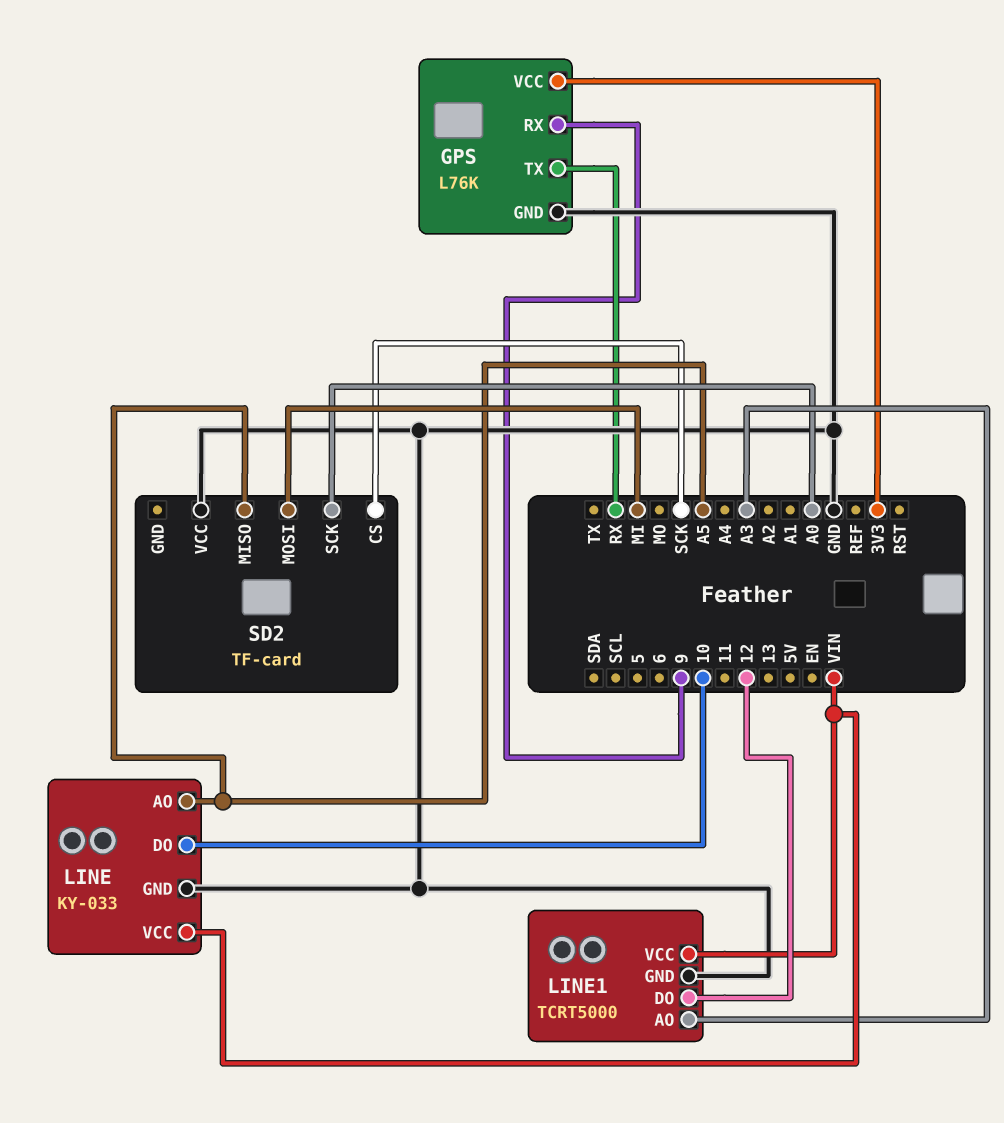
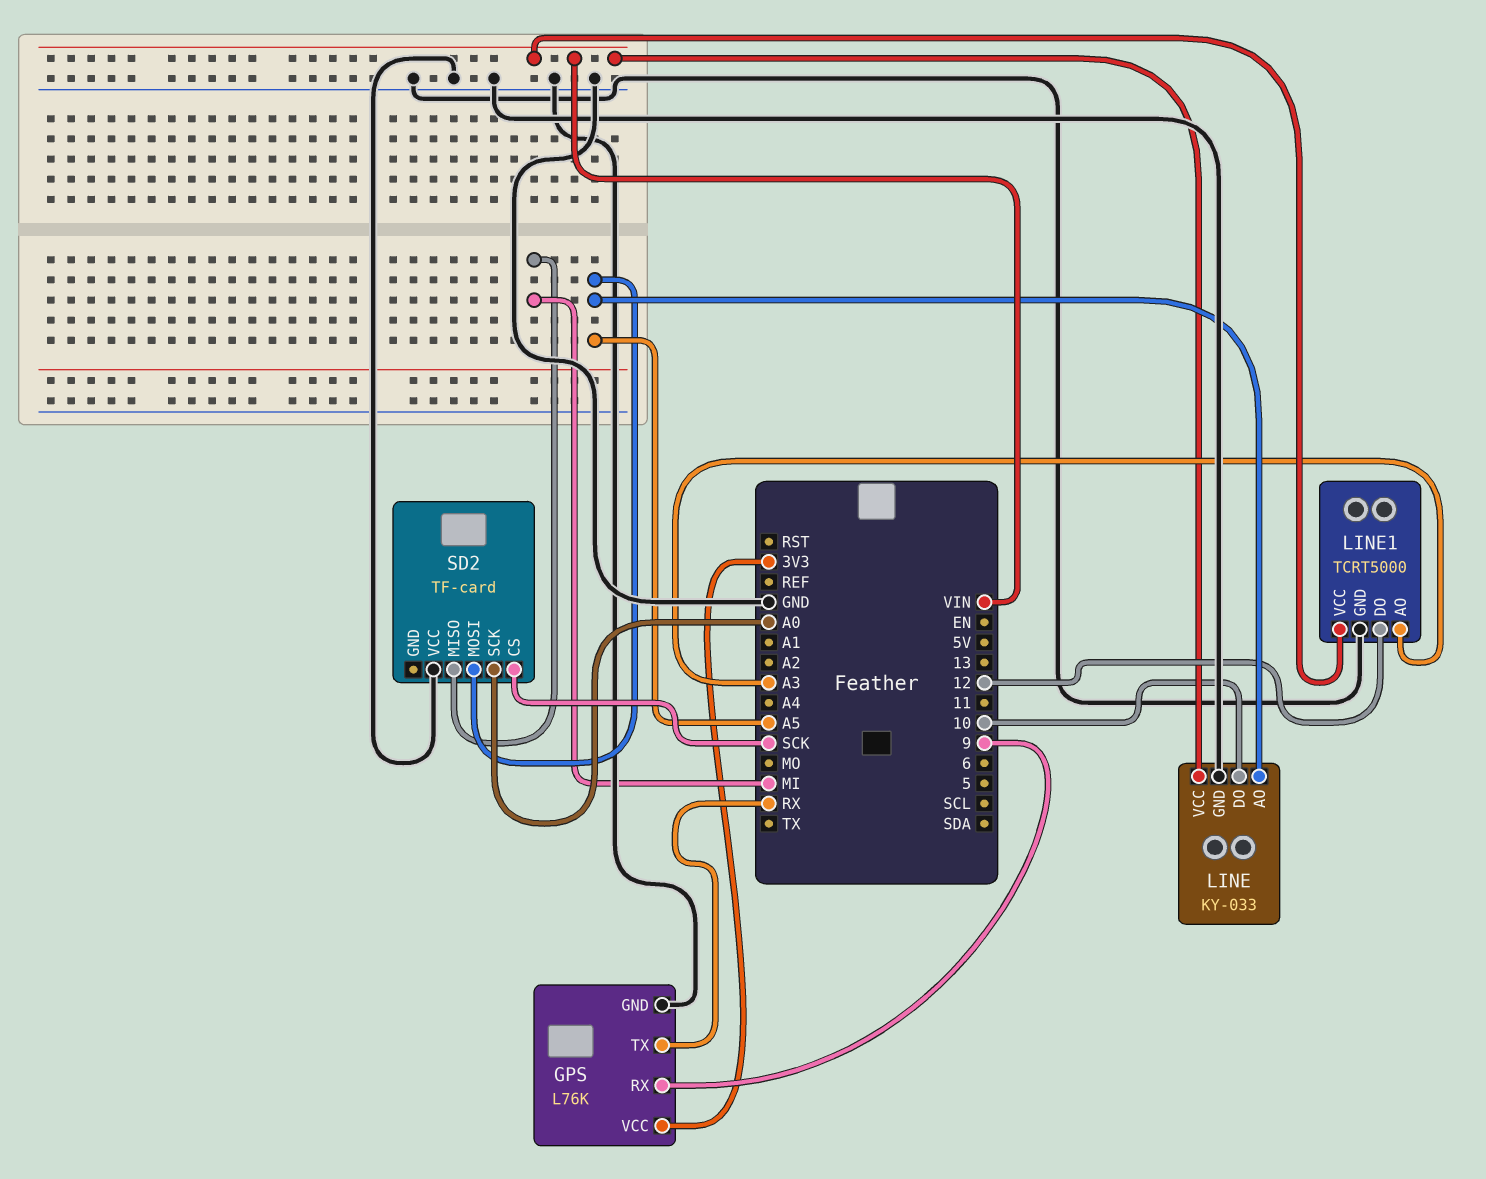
SD2 pin MISO: A5 -> MI
SD2 pin MOSI: MI -> A5

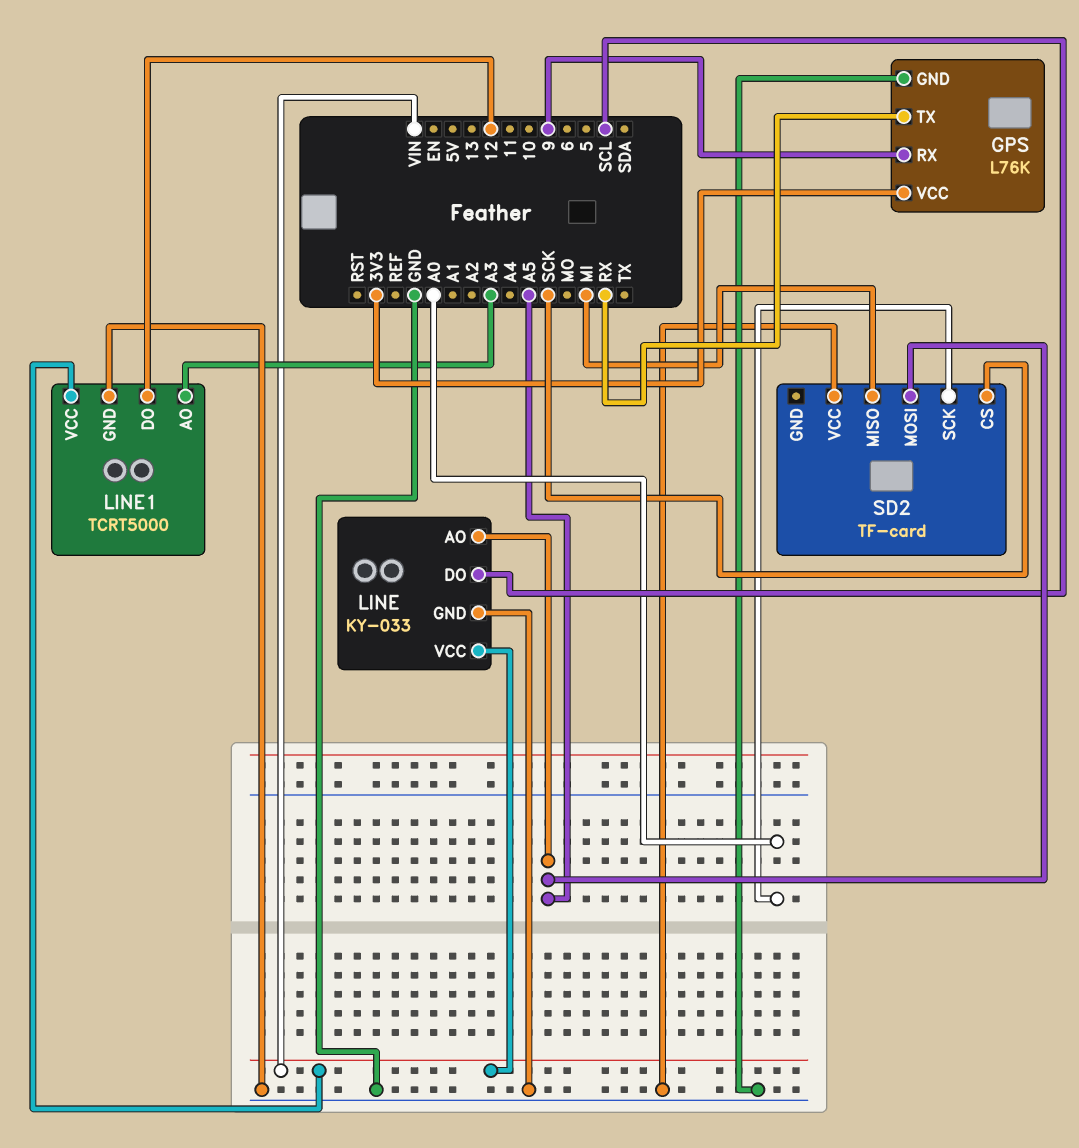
LINE pin DO: 10 -> SCL

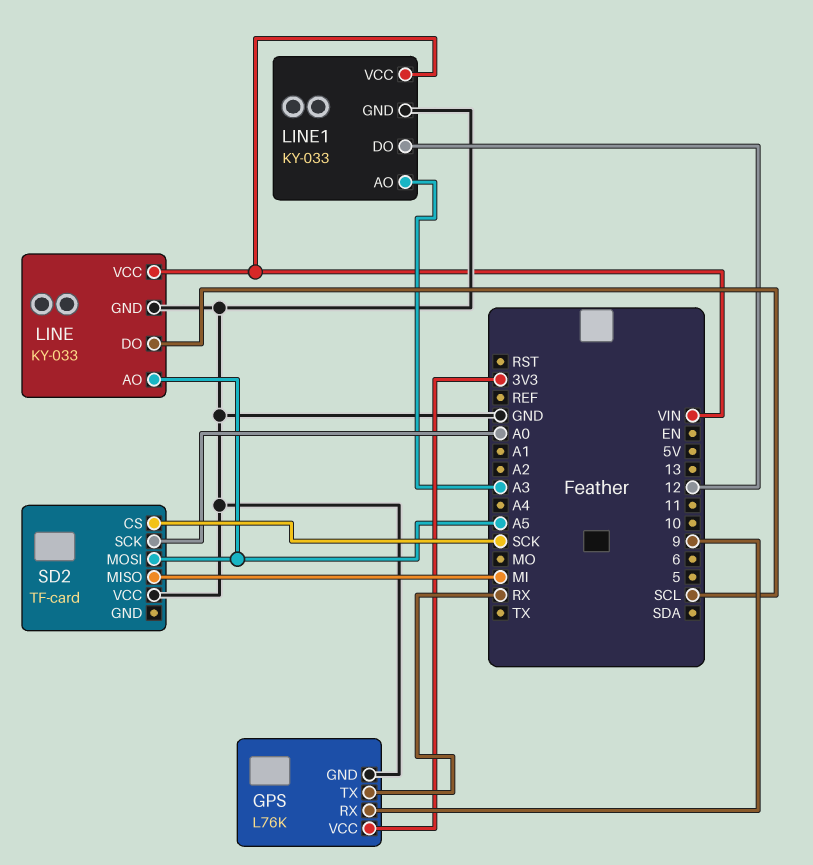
LINE1: TCRT5000 -> KY-033

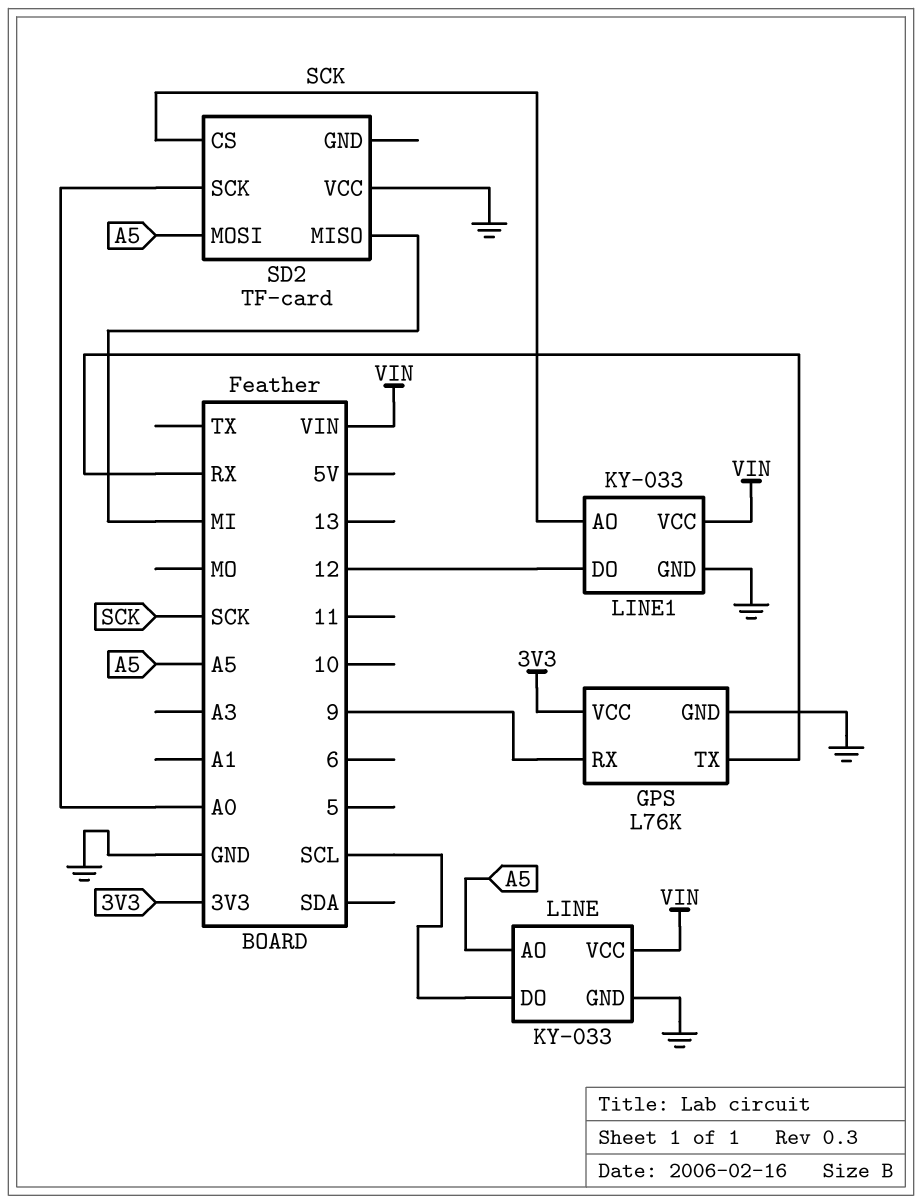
LINE1 pin AO: A3 -> SCK

